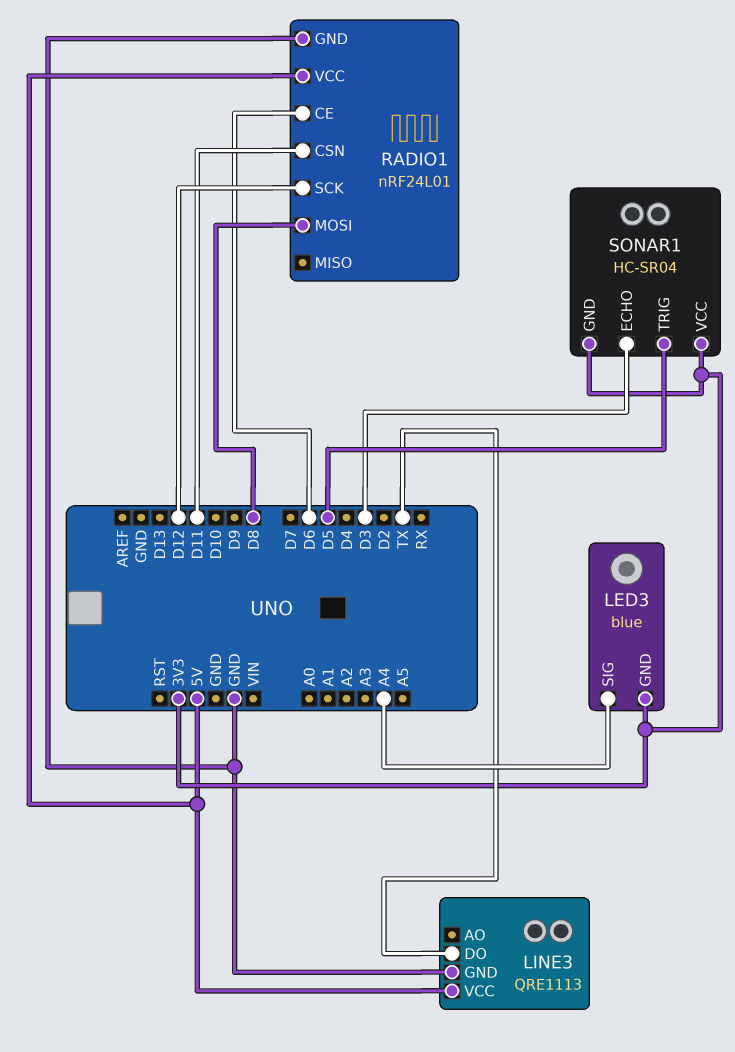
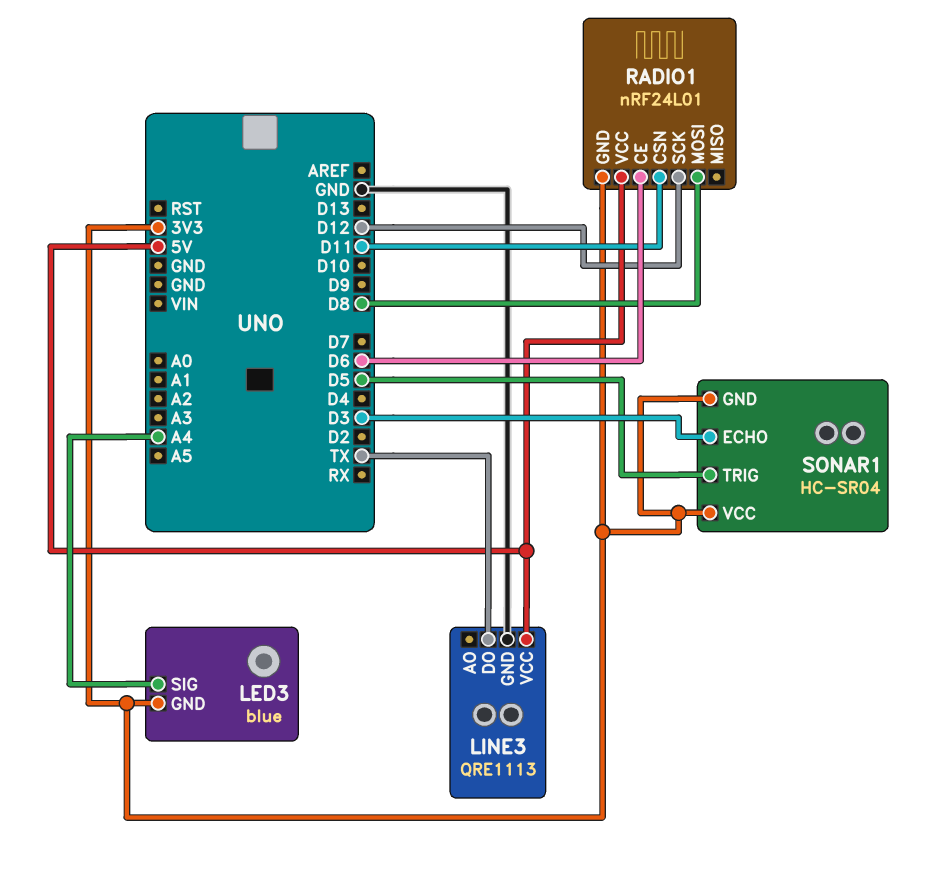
RADIO1 pin GND: GND -> 3V3

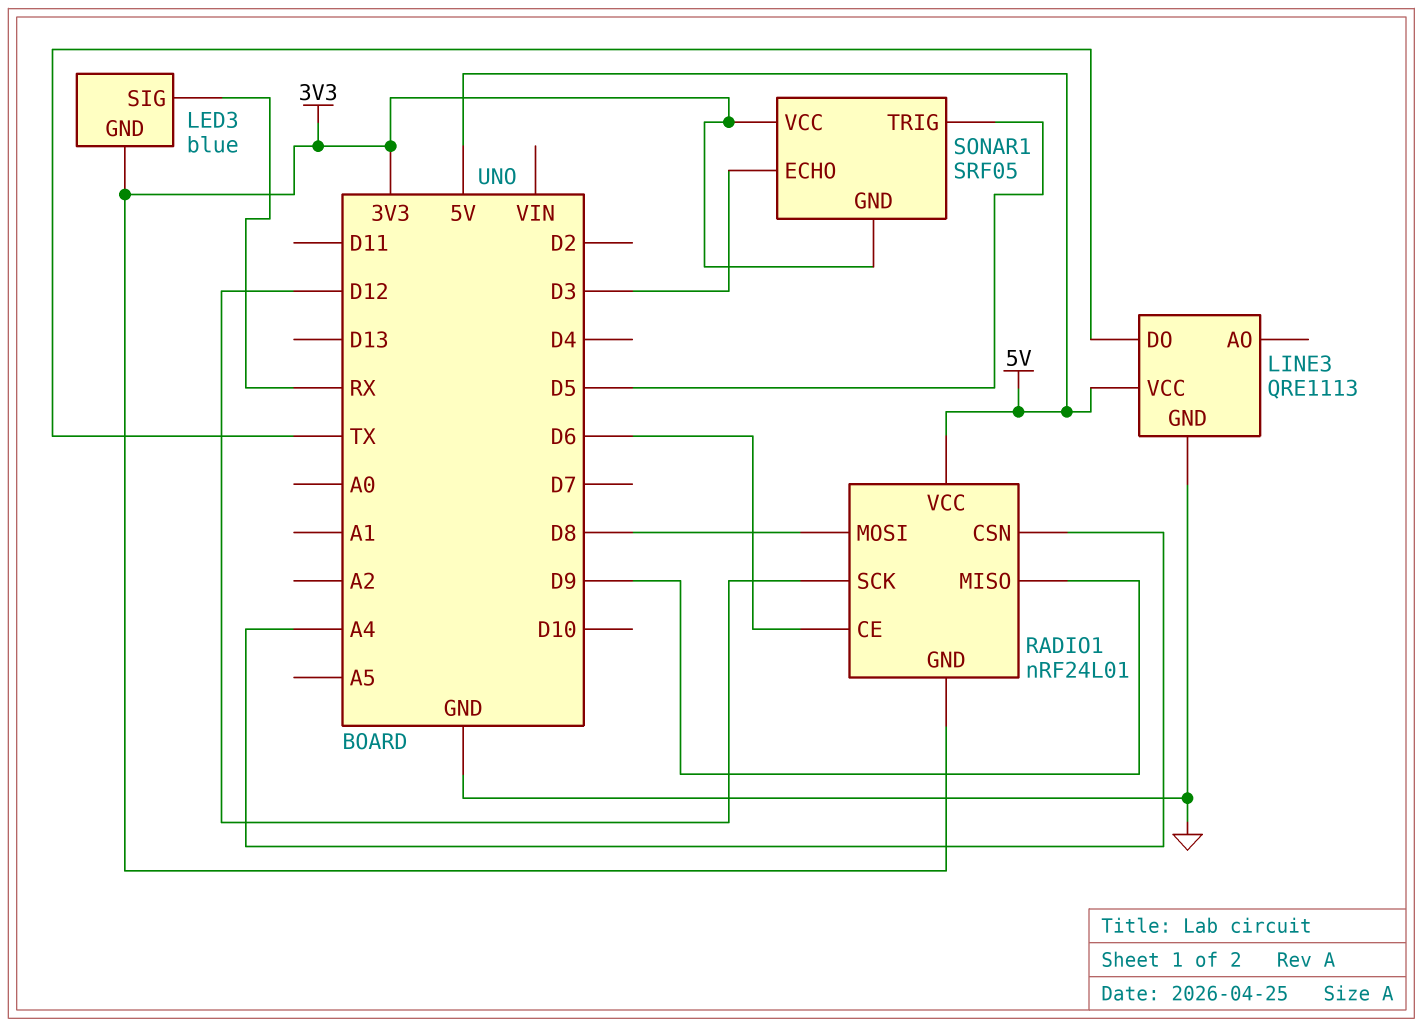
LED3 pin SIG: A4 -> RX
RADIO1 pin CSN: D11 -> A4
RADIO1 pin MISO: none -> D9
SONAR1: HC-SR04 -> SRF05

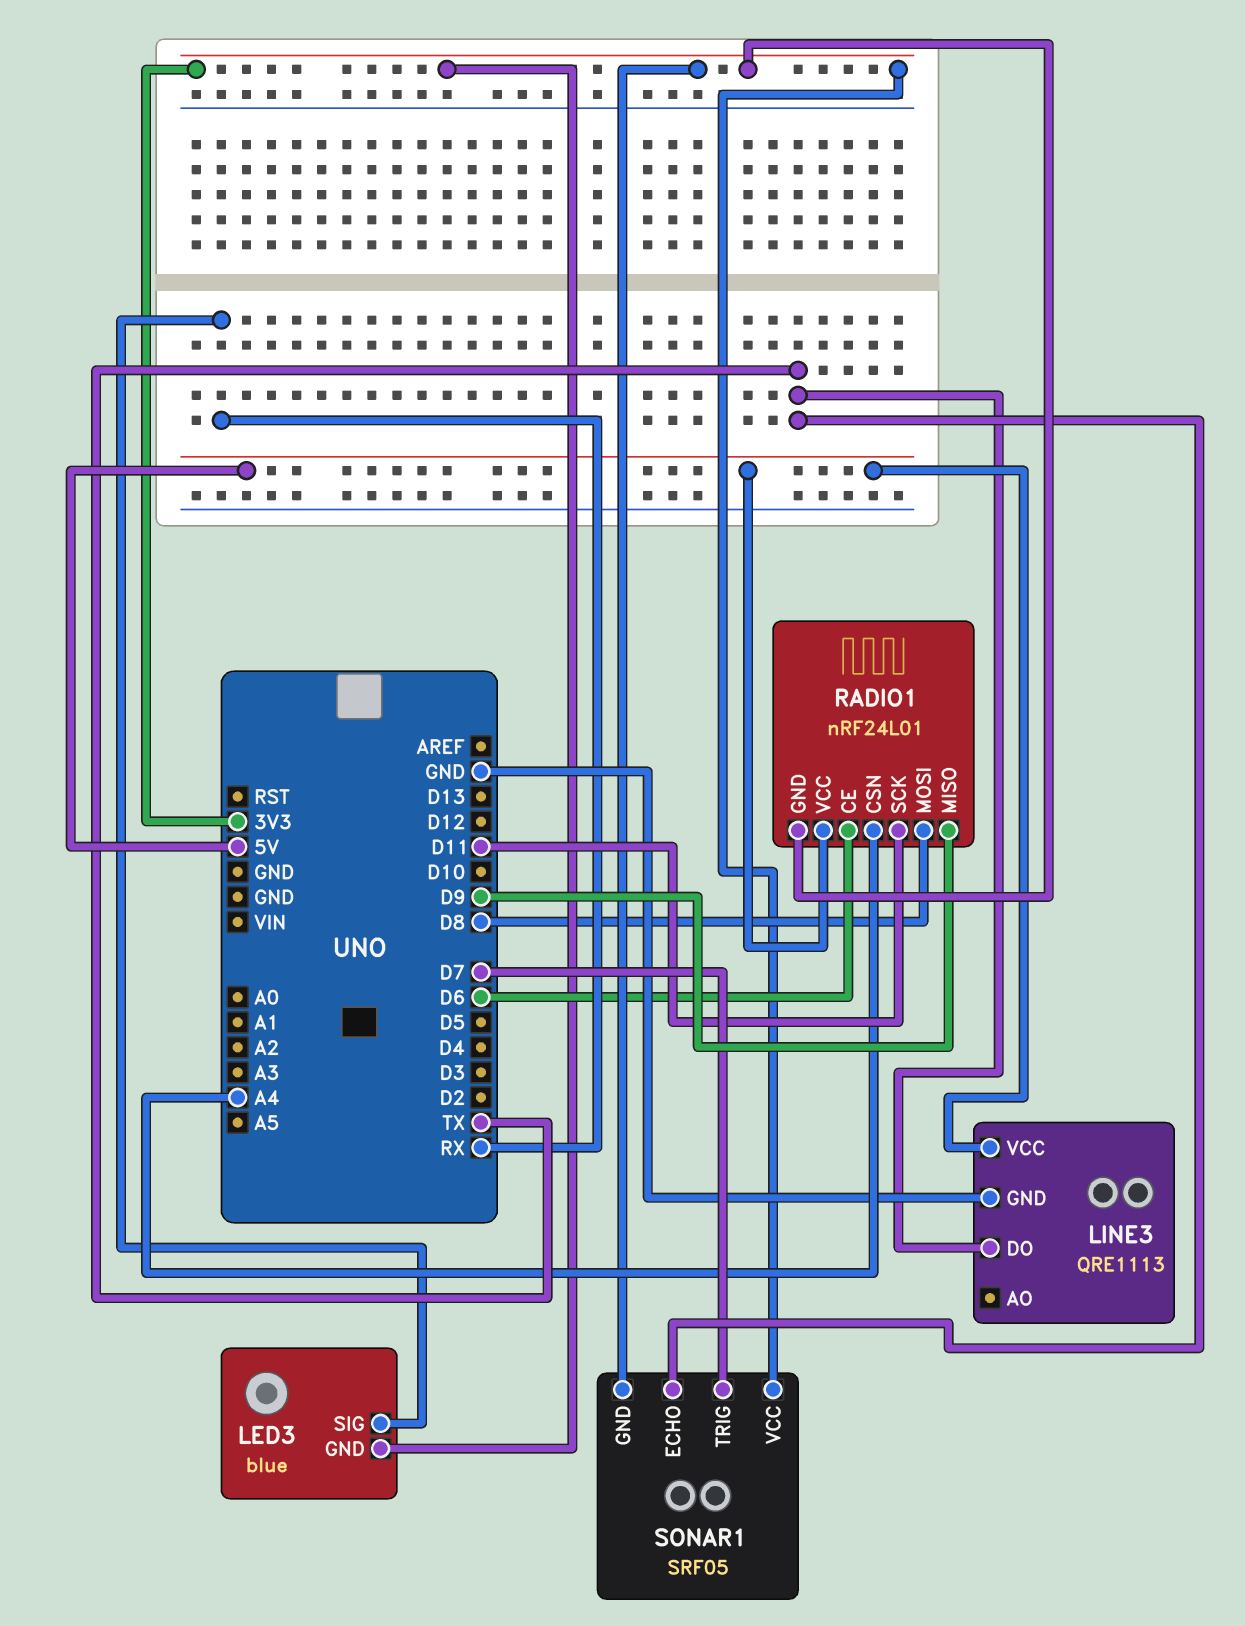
RADIO1 pin SCK: D12 -> D11
SONAR1 pin ECHO: D3 -> TX
SONAR1 pin TRIG: D5 -> D7

